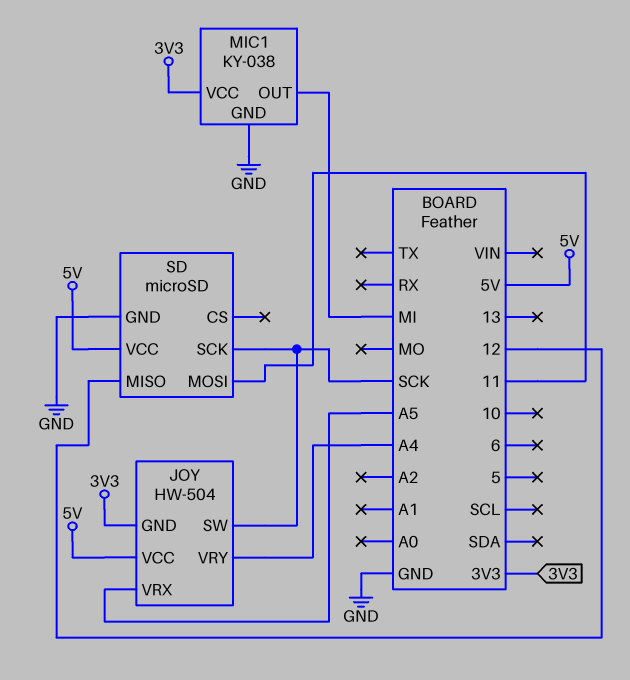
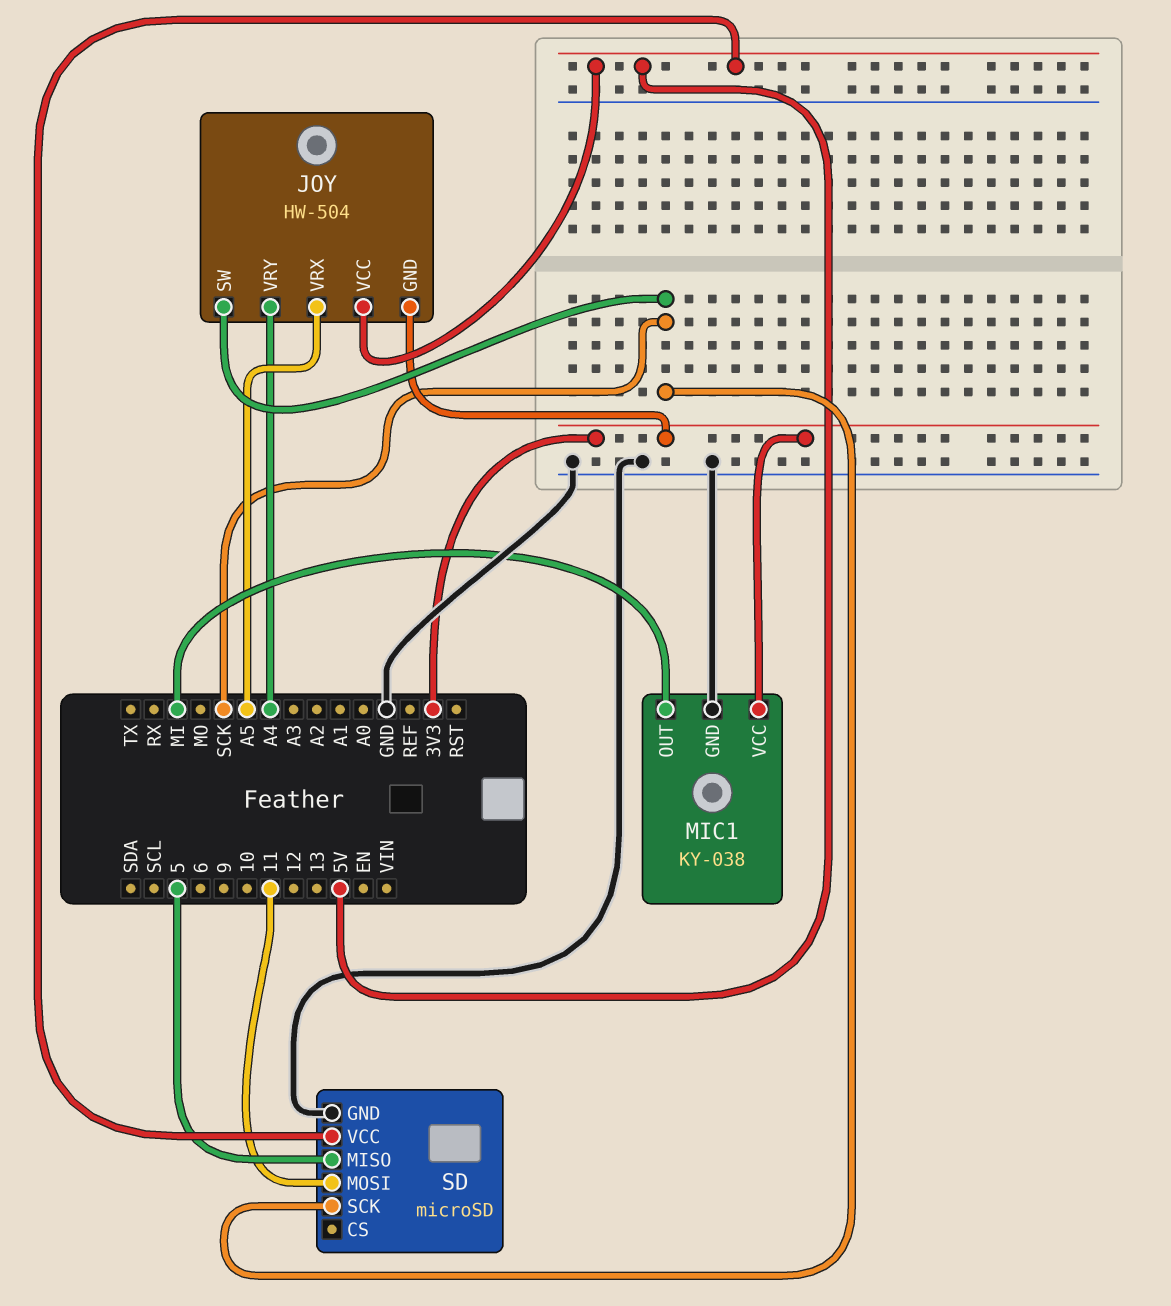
SD pin MISO: 12 -> 5

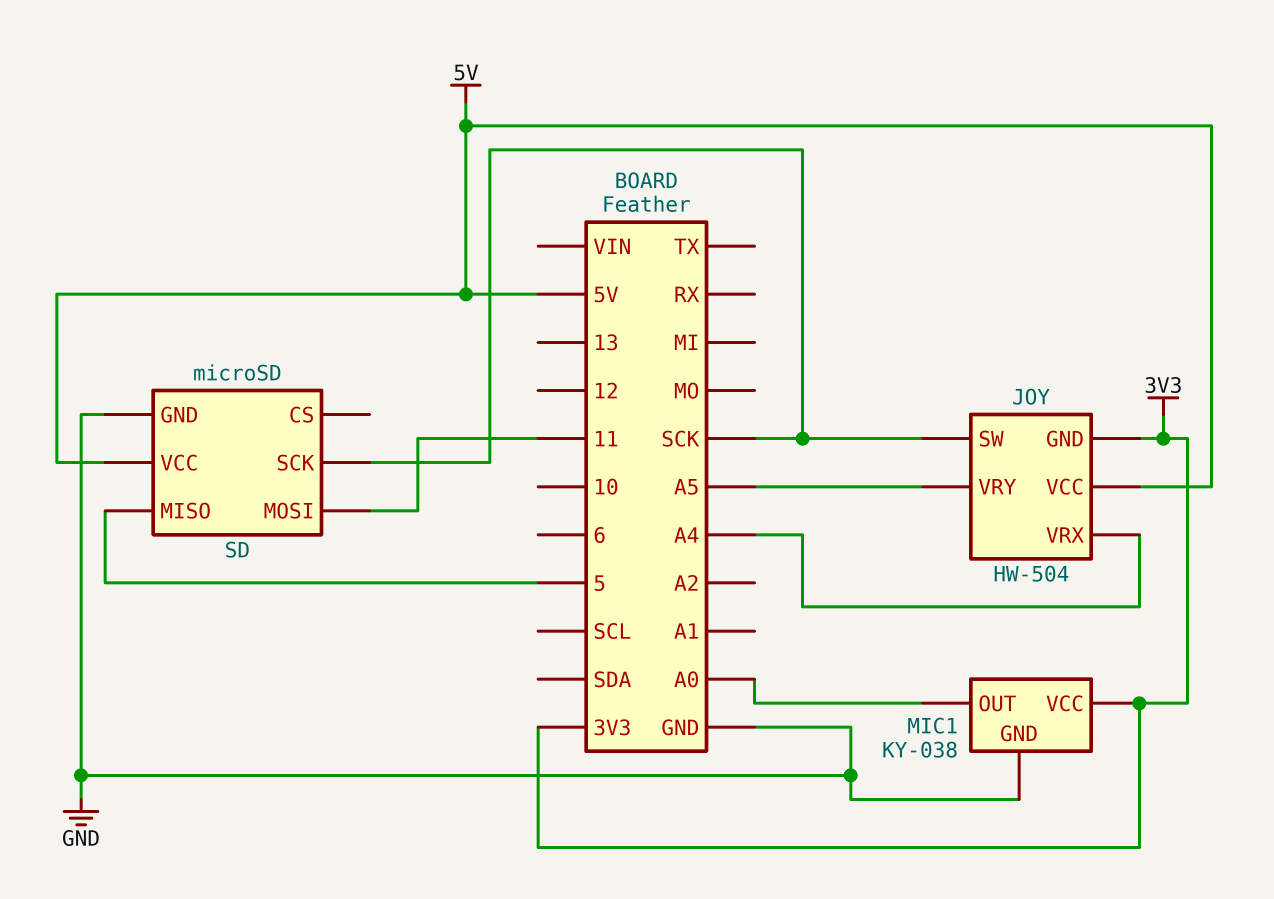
JOY pin VRX: A5 -> A4
JOY pin VRY: A4 -> A5
MIC1 pin OUT: MI -> A0

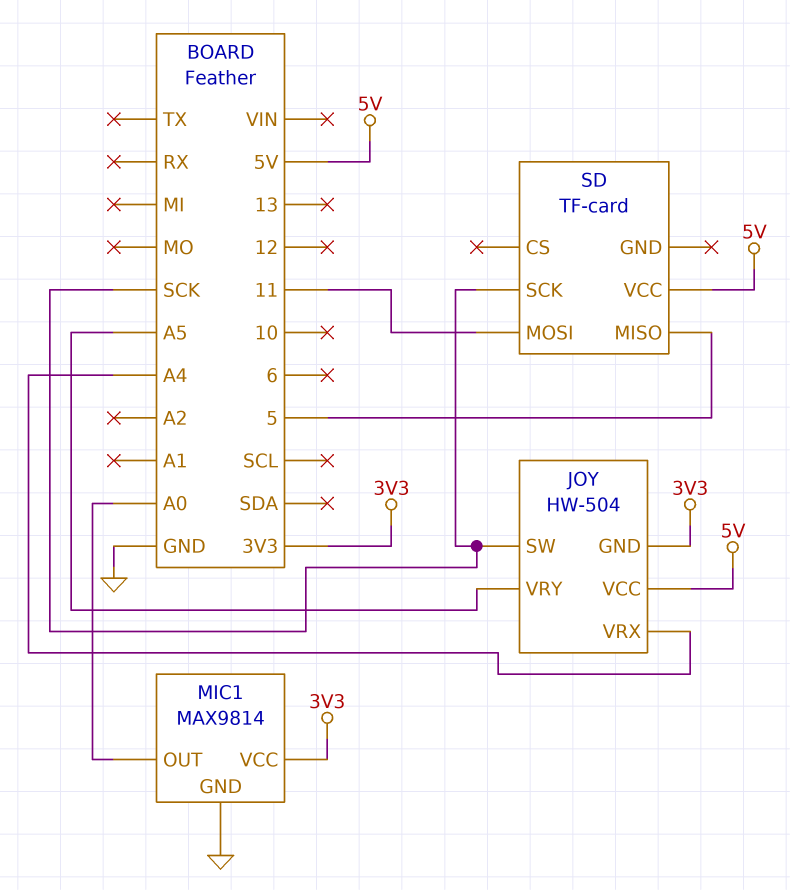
MIC1: KY-038 -> MAX9814
SD: microSD -> TF-card
SD pin GND: GND -> none

